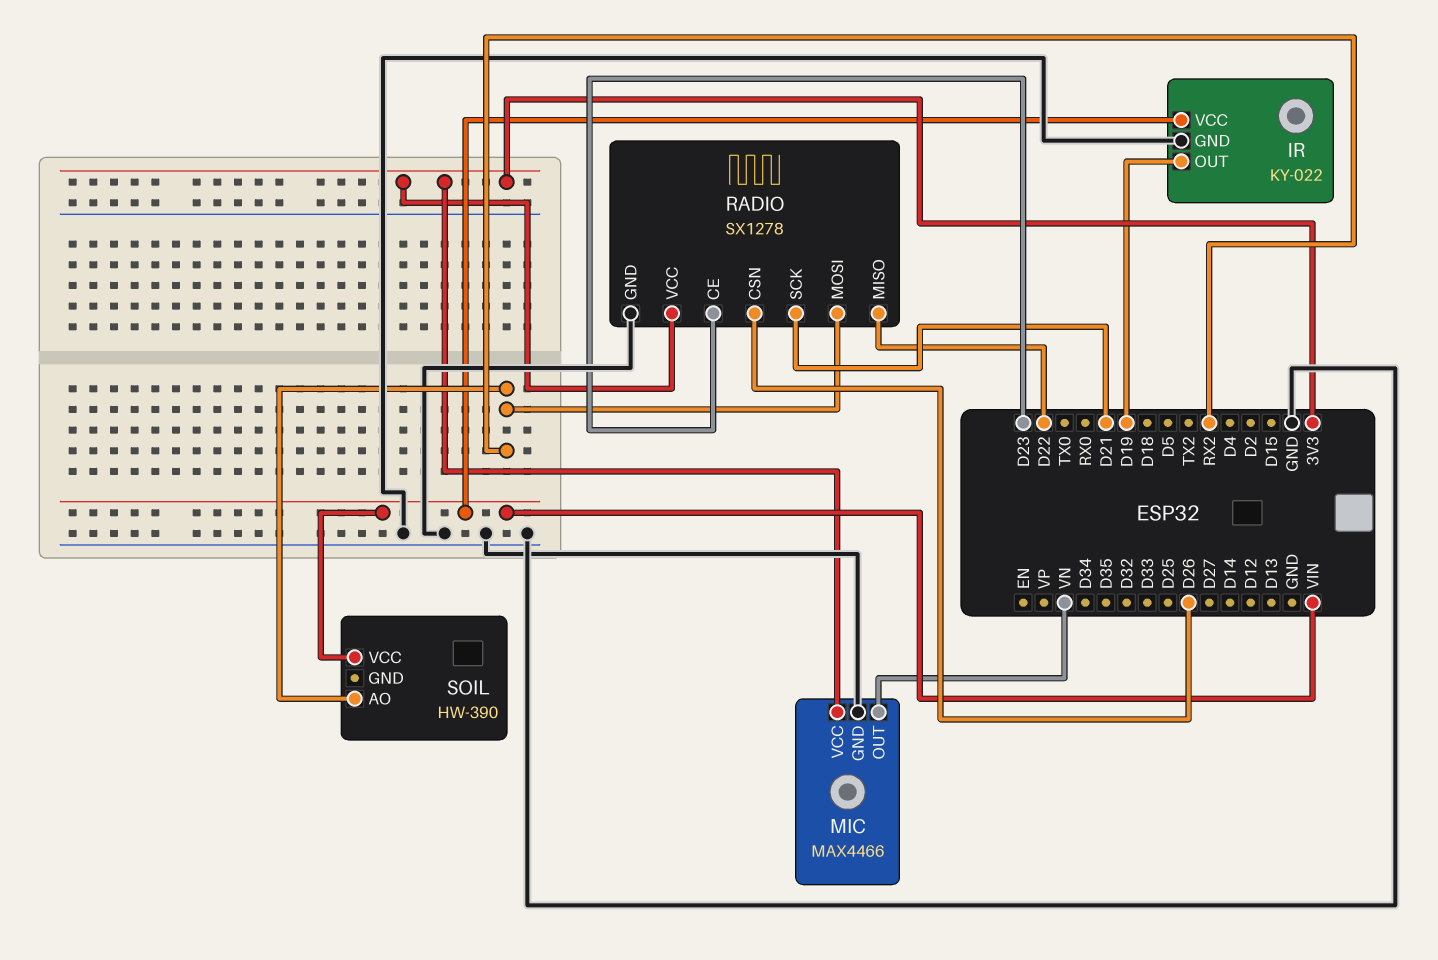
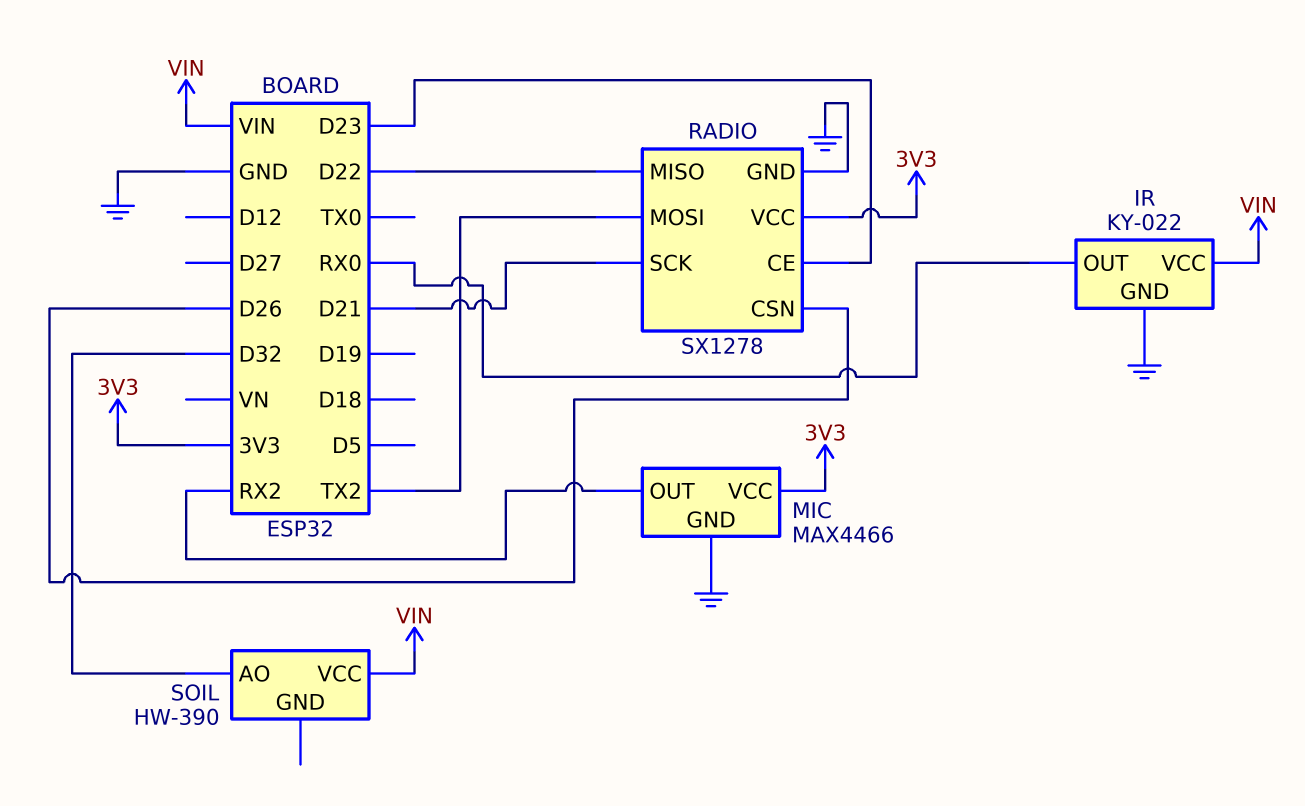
IR pin OUT: D19 -> RX0
MIC pin OUT: VN -> RX2
RADIO pin MOSI: RX2 -> TX2
SOIL pin AO: RX2 -> D32

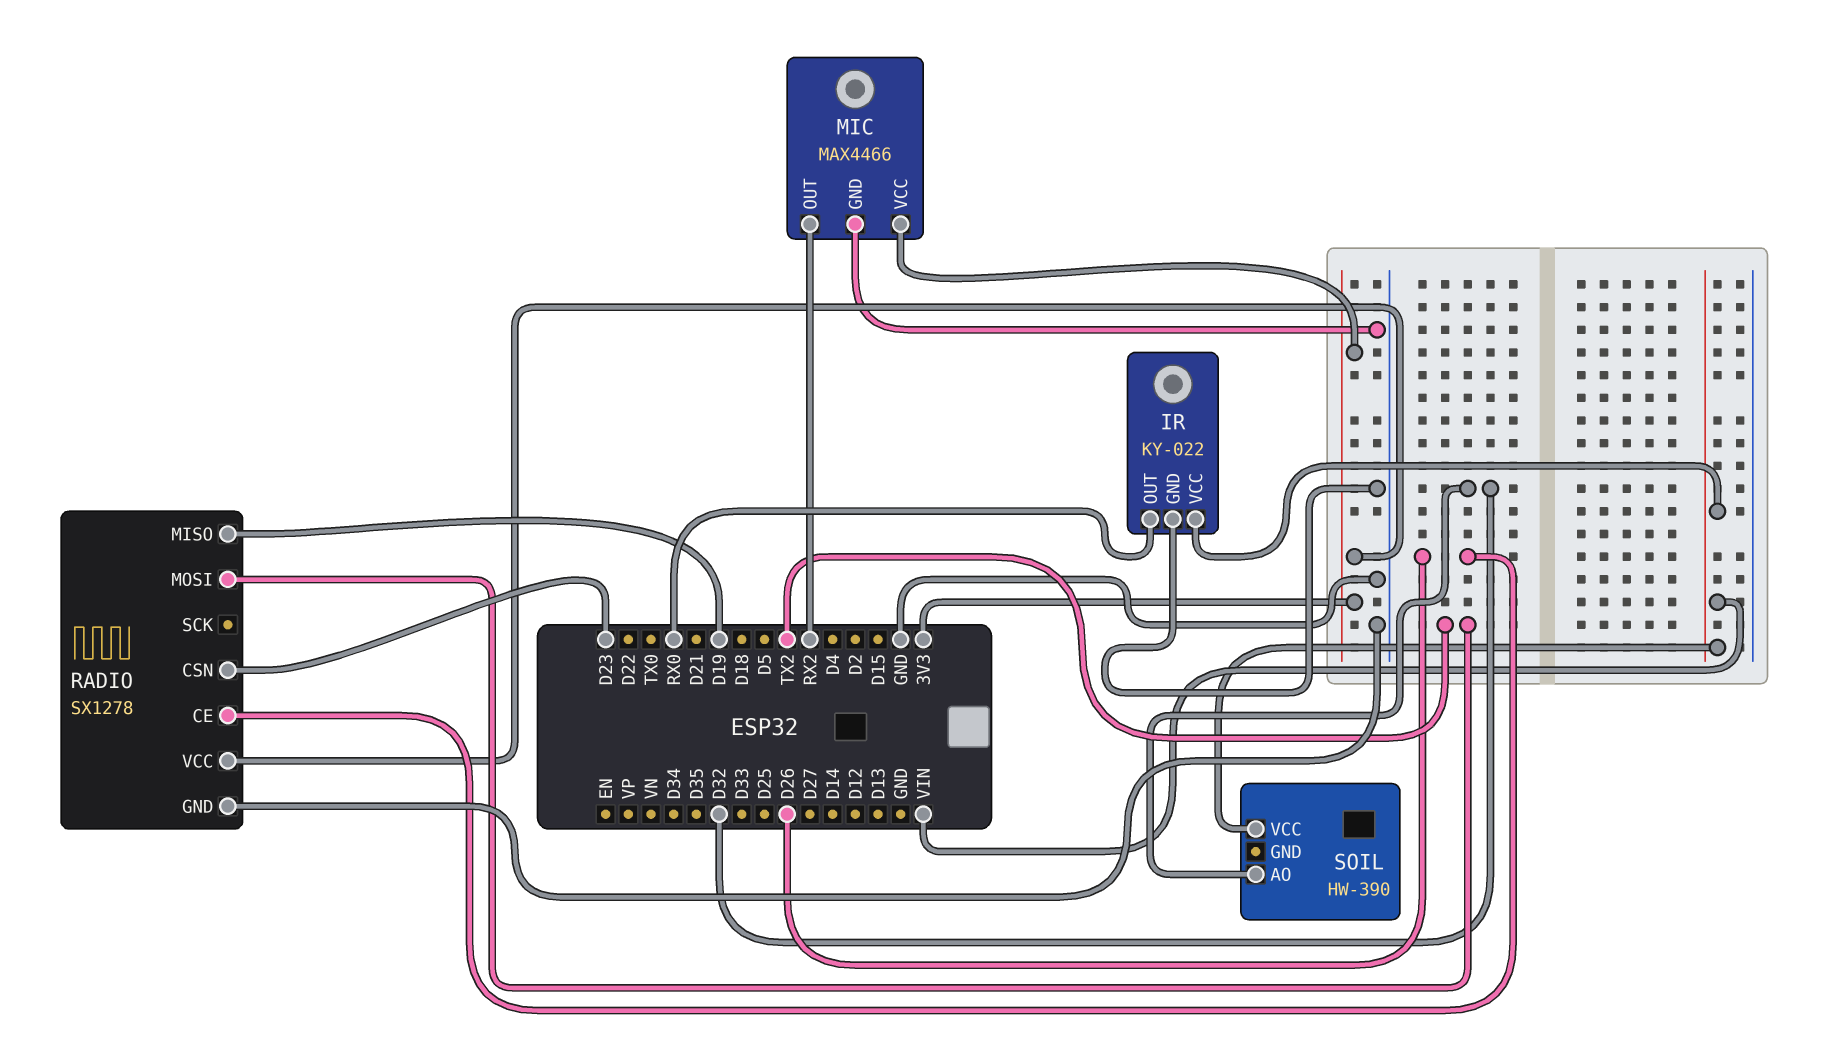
RADIO pin CE: D23 -> D26
RADIO pin CSN: D26 -> D23
RADIO pin MISO: D22 -> D19
RADIO pin SCK: D21 -> none

